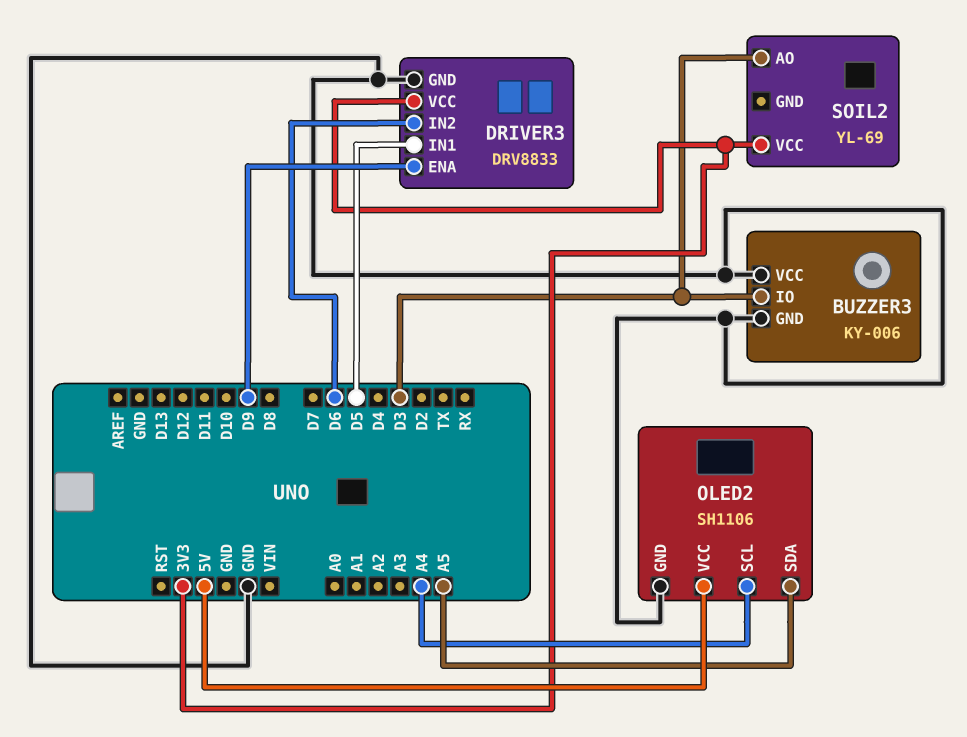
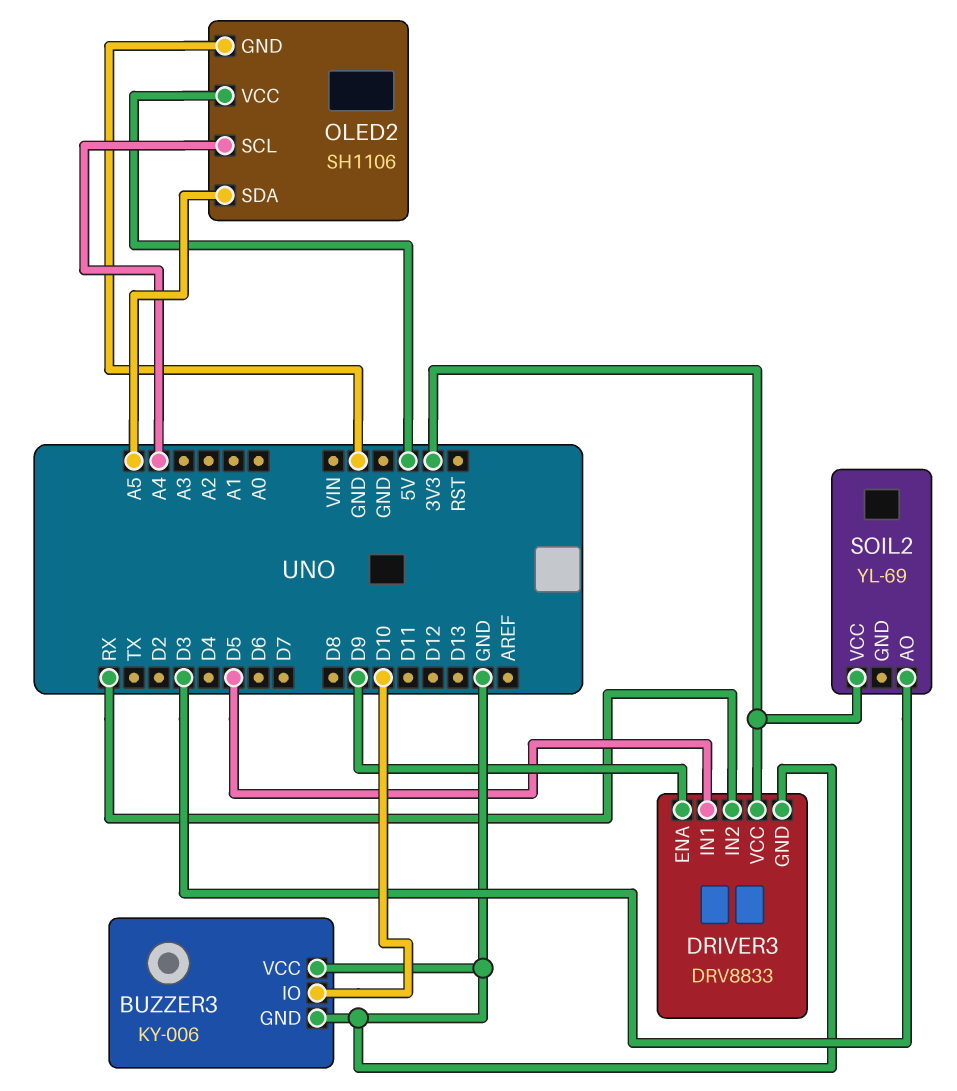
BUZZER3 pin IO: D3 -> D10
DRIVER3 pin IN2: D6 -> RX

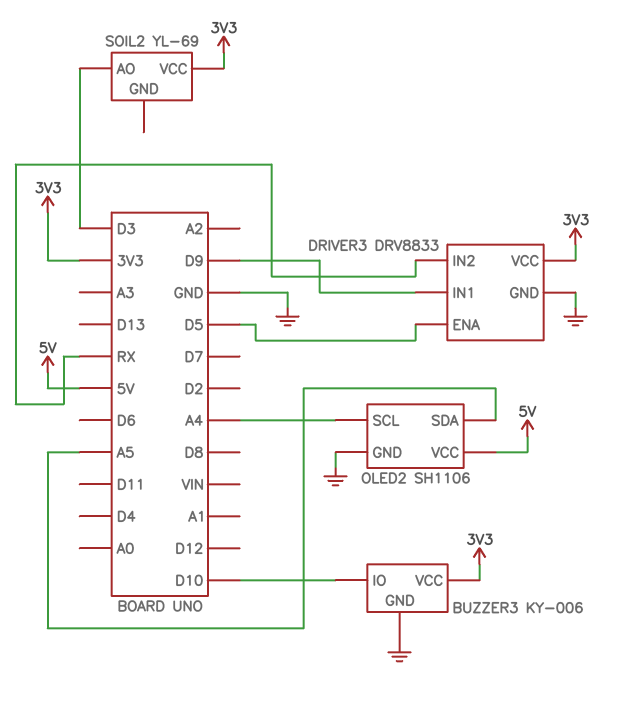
BUZZER3 pin VCC: GND -> 3V3
DRIVER3 pin ENA: D9 -> D5
DRIVER3 pin IN1: D5 -> D9

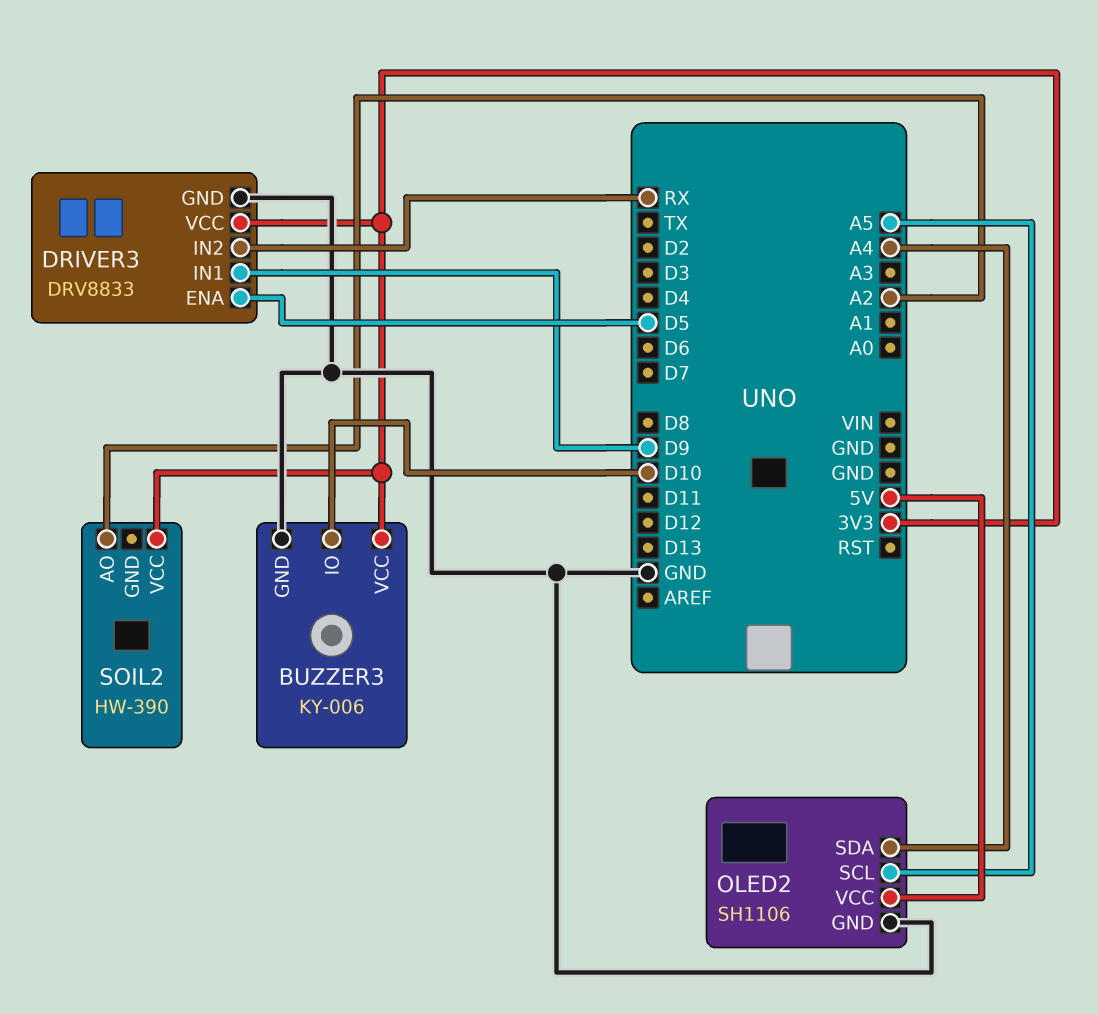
OLED2 pin SCL: A4 -> A5
OLED2 pin SDA: A5 -> A4
SOIL2: YL-69 -> HW-390
SOIL2 pin AO: D3 -> A2

